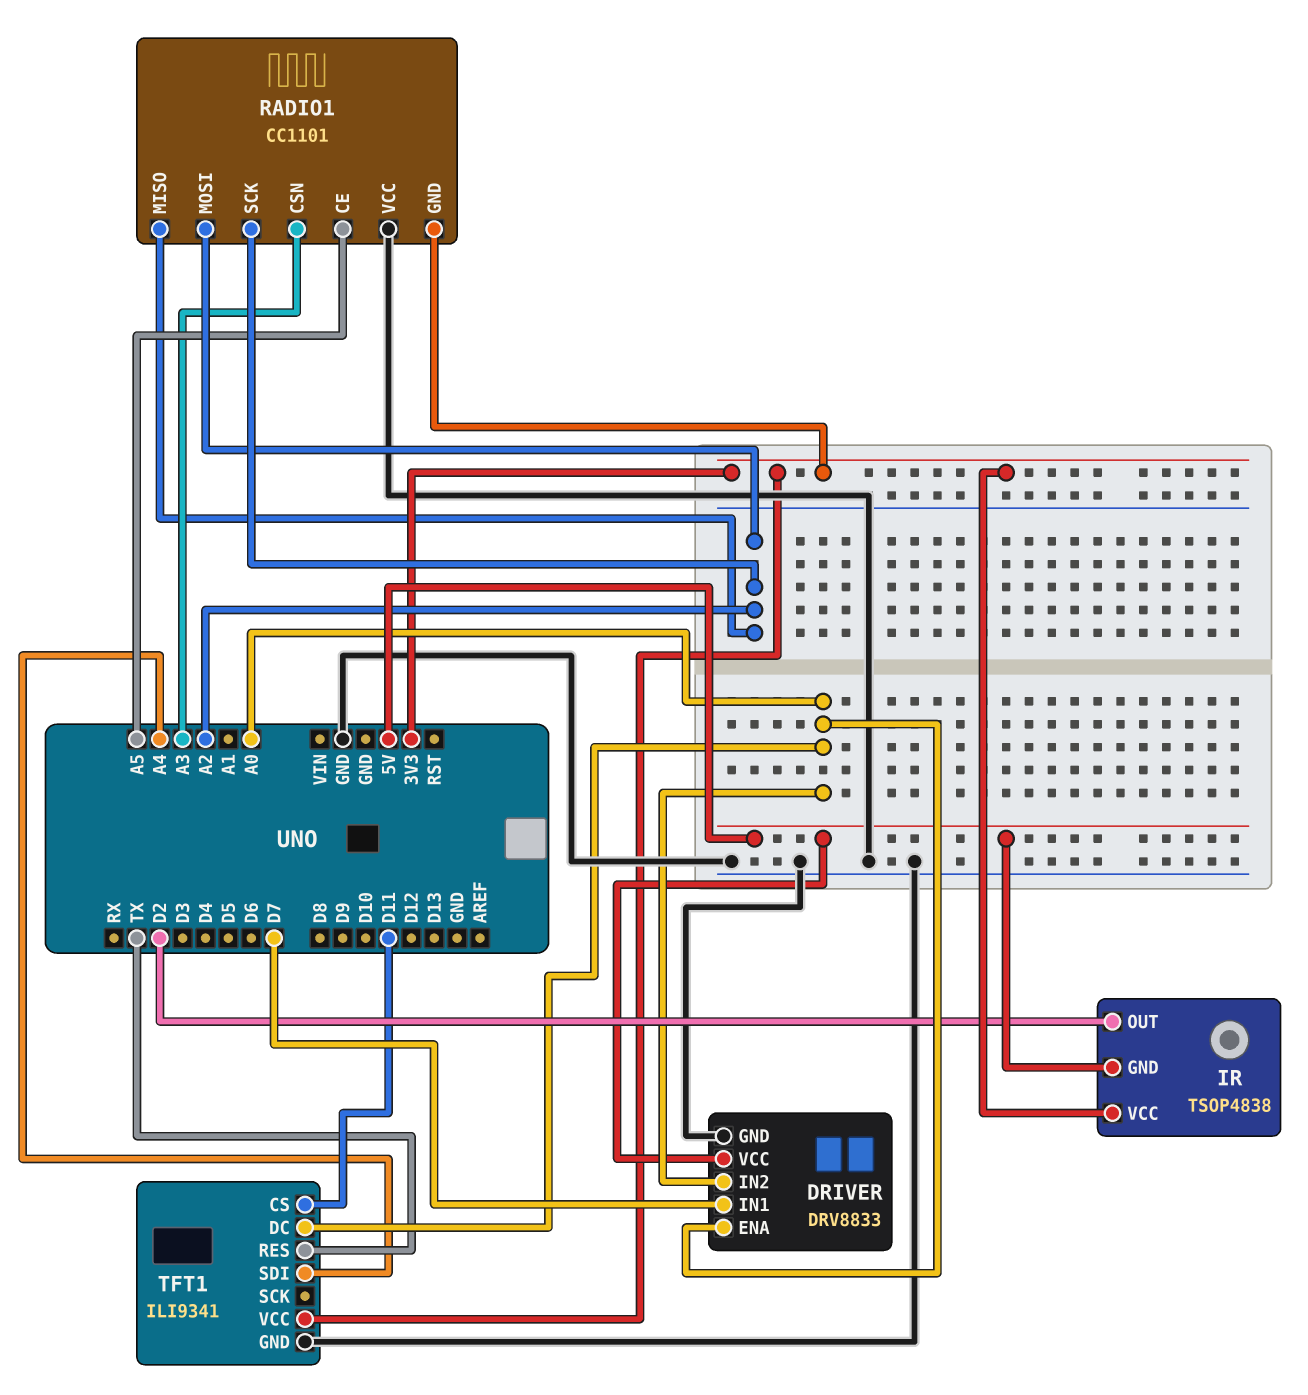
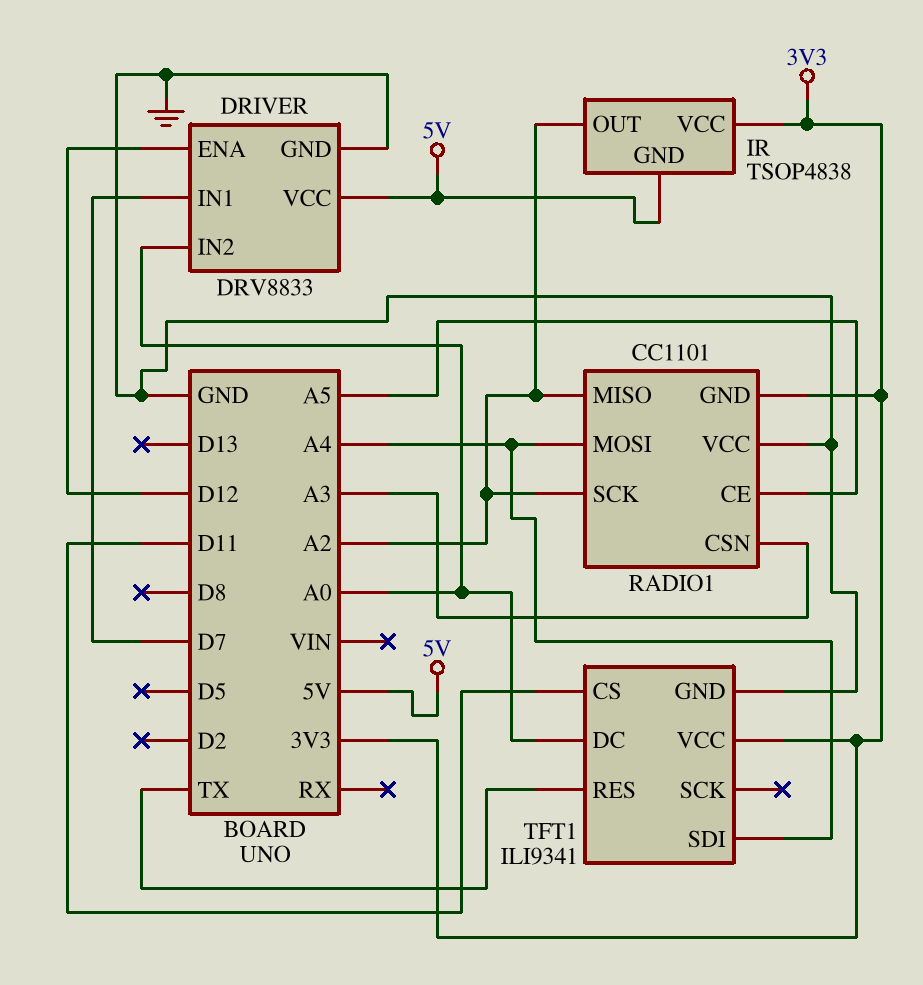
DRIVER pin ENA: A0 -> D12
IR pin OUT: D2 -> A2
RADIO1 pin MOSI: A2 -> A4

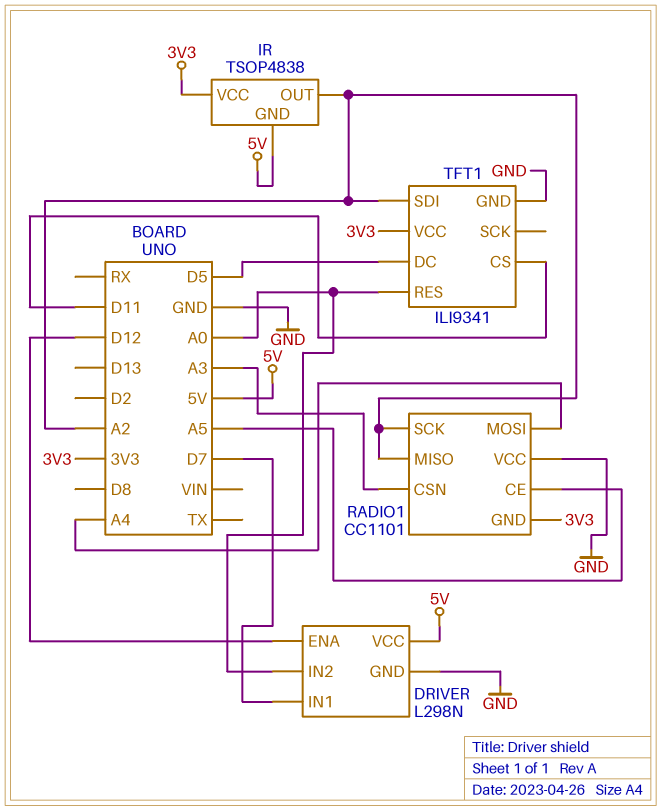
DRIVER: DRV8833 -> L298N
TFT1 pin DC: A0 -> D5
TFT1 pin RES: TX -> A0
TFT1 pin SDI: A4 -> A2

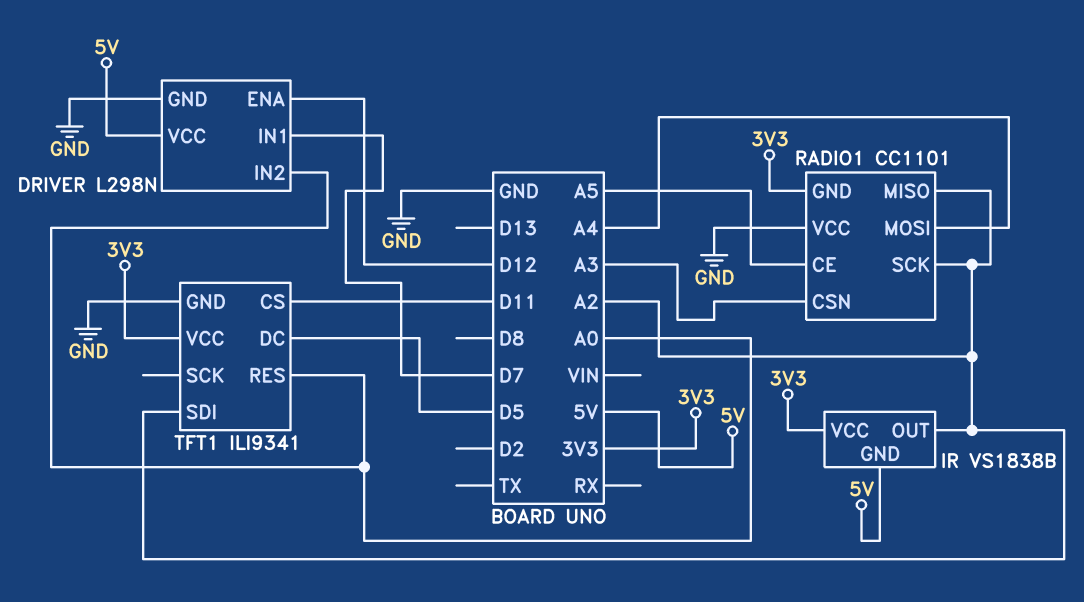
IR: TSOP4838 -> VS1838B

